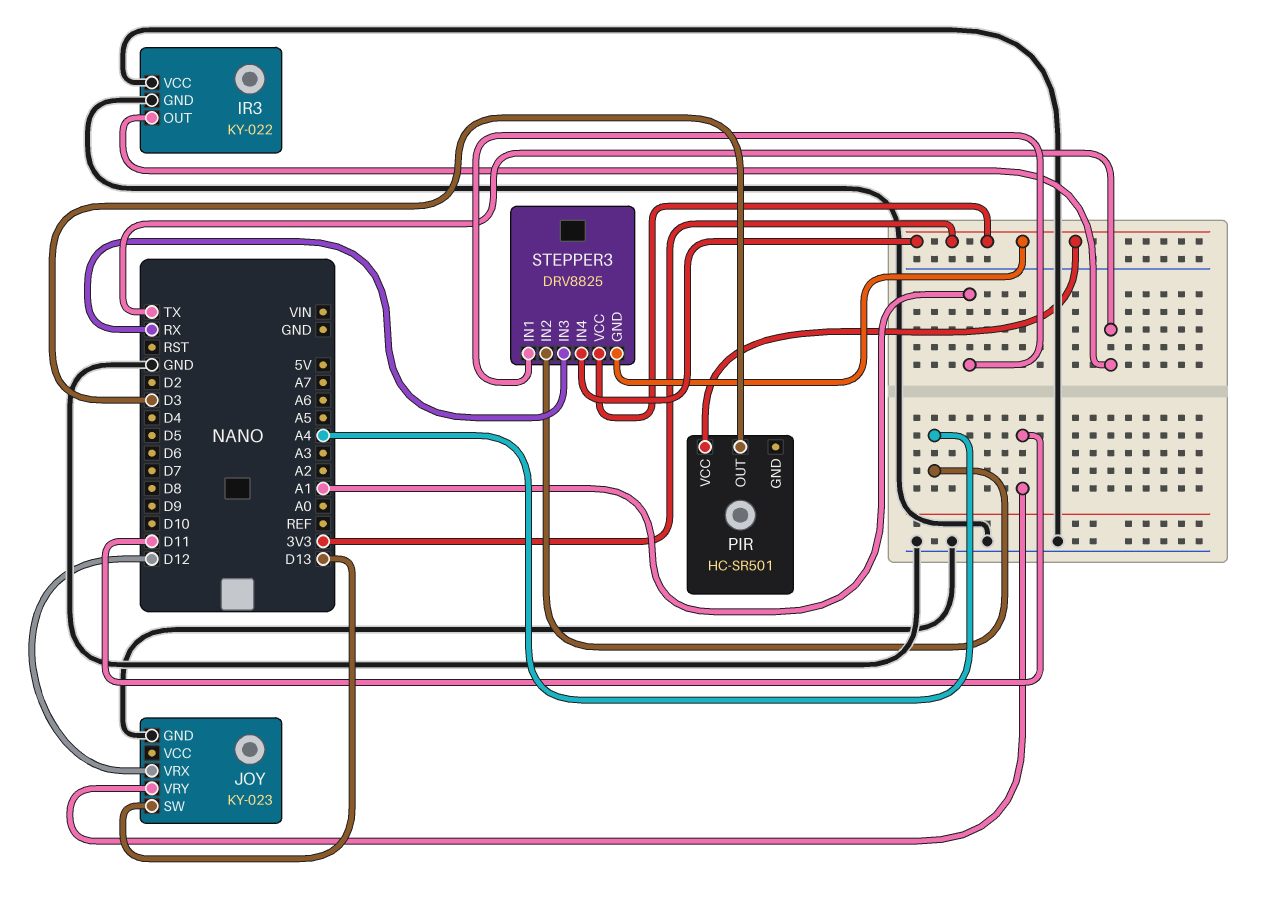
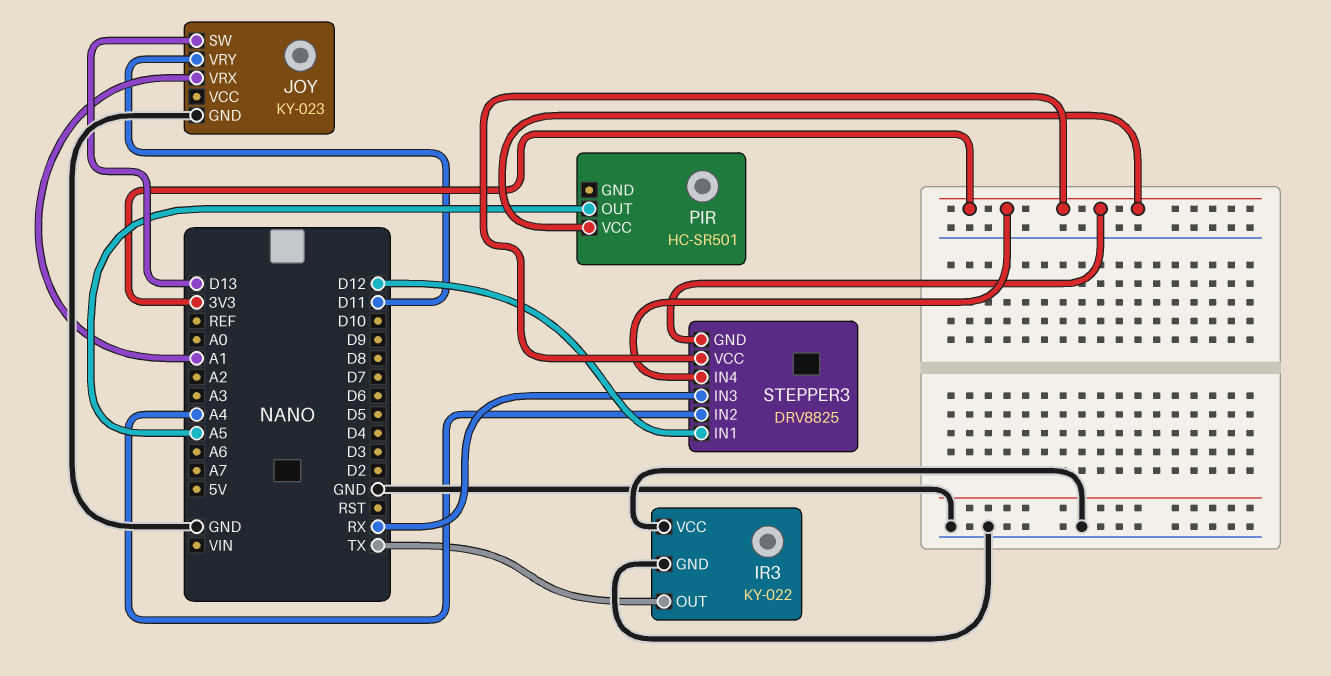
JOY pin VRX: D12 -> A1
PIR pin OUT: D3 -> A5
STEPPER3 pin IN1: A1 -> D12

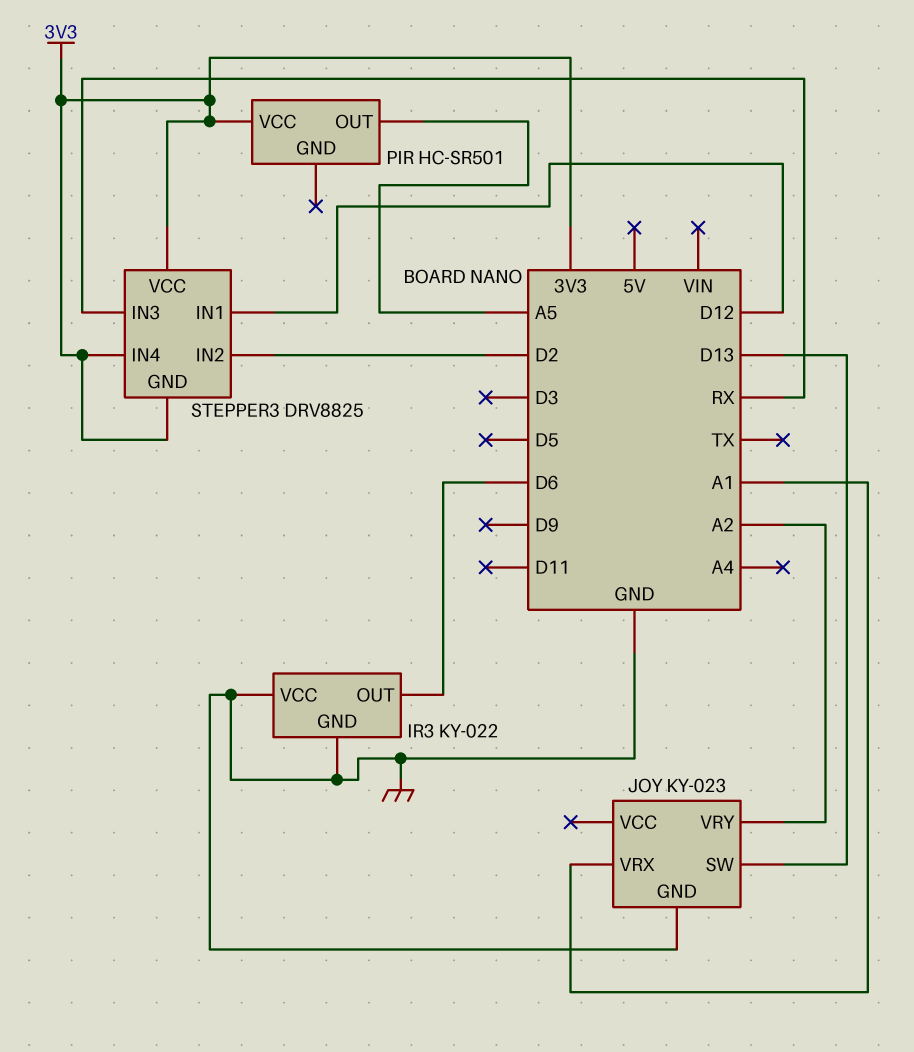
IR3 pin OUT: TX -> D6
JOY pin VRY: D11 -> A2
STEPPER3 pin IN2: A4 -> D2

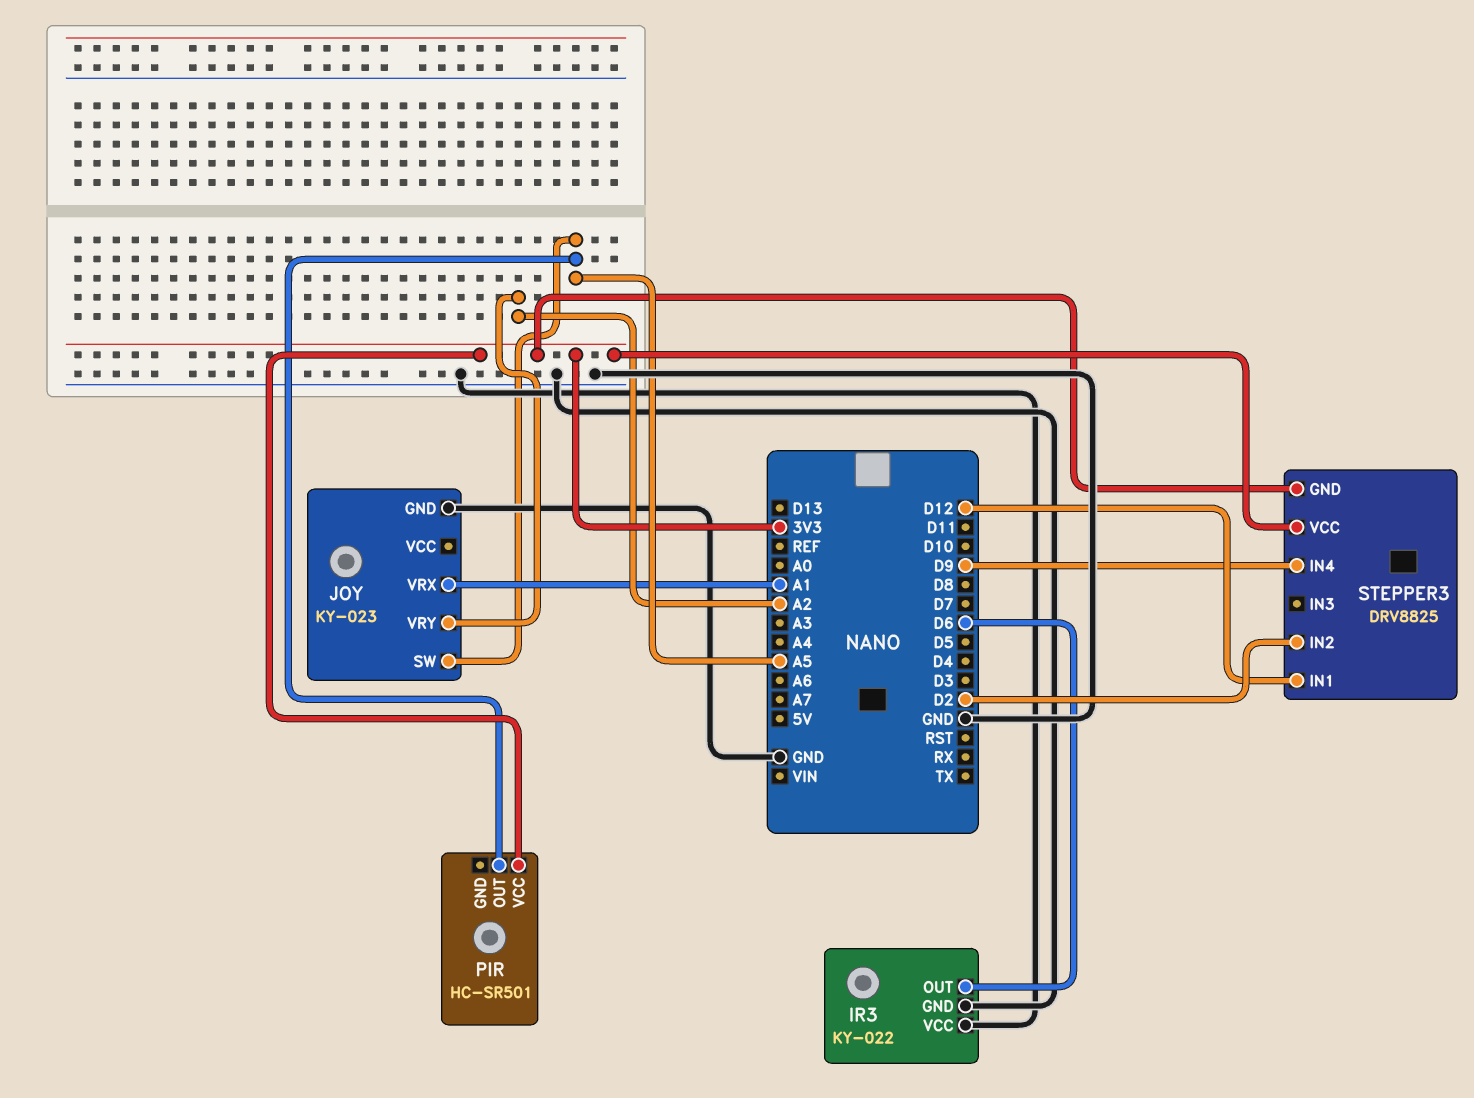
JOY pin SW: D13 -> A5
STEPPER3 pin IN3: RX -> none
STEPPER3 pin IN4: 3V3 -> D9

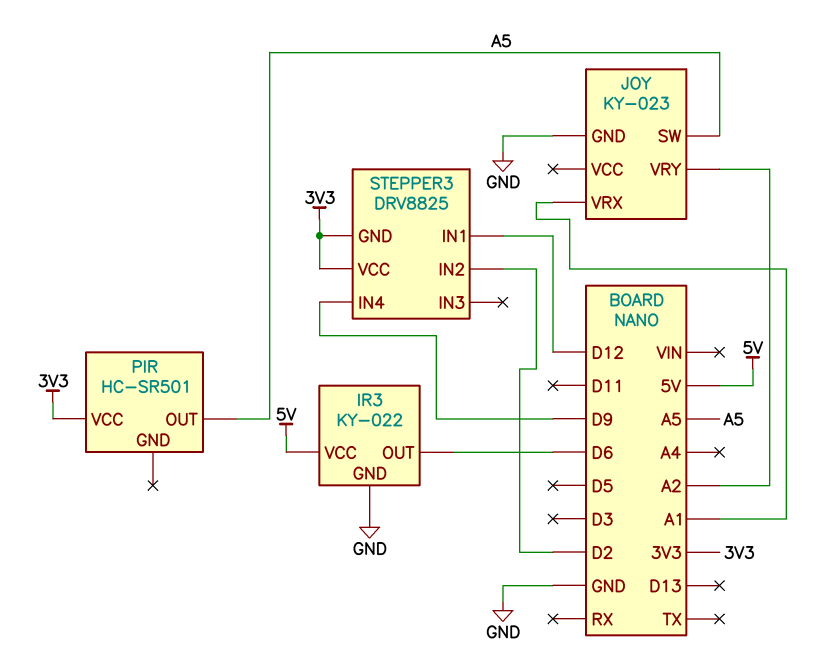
IR3 pin VCC: GND -> 5V

